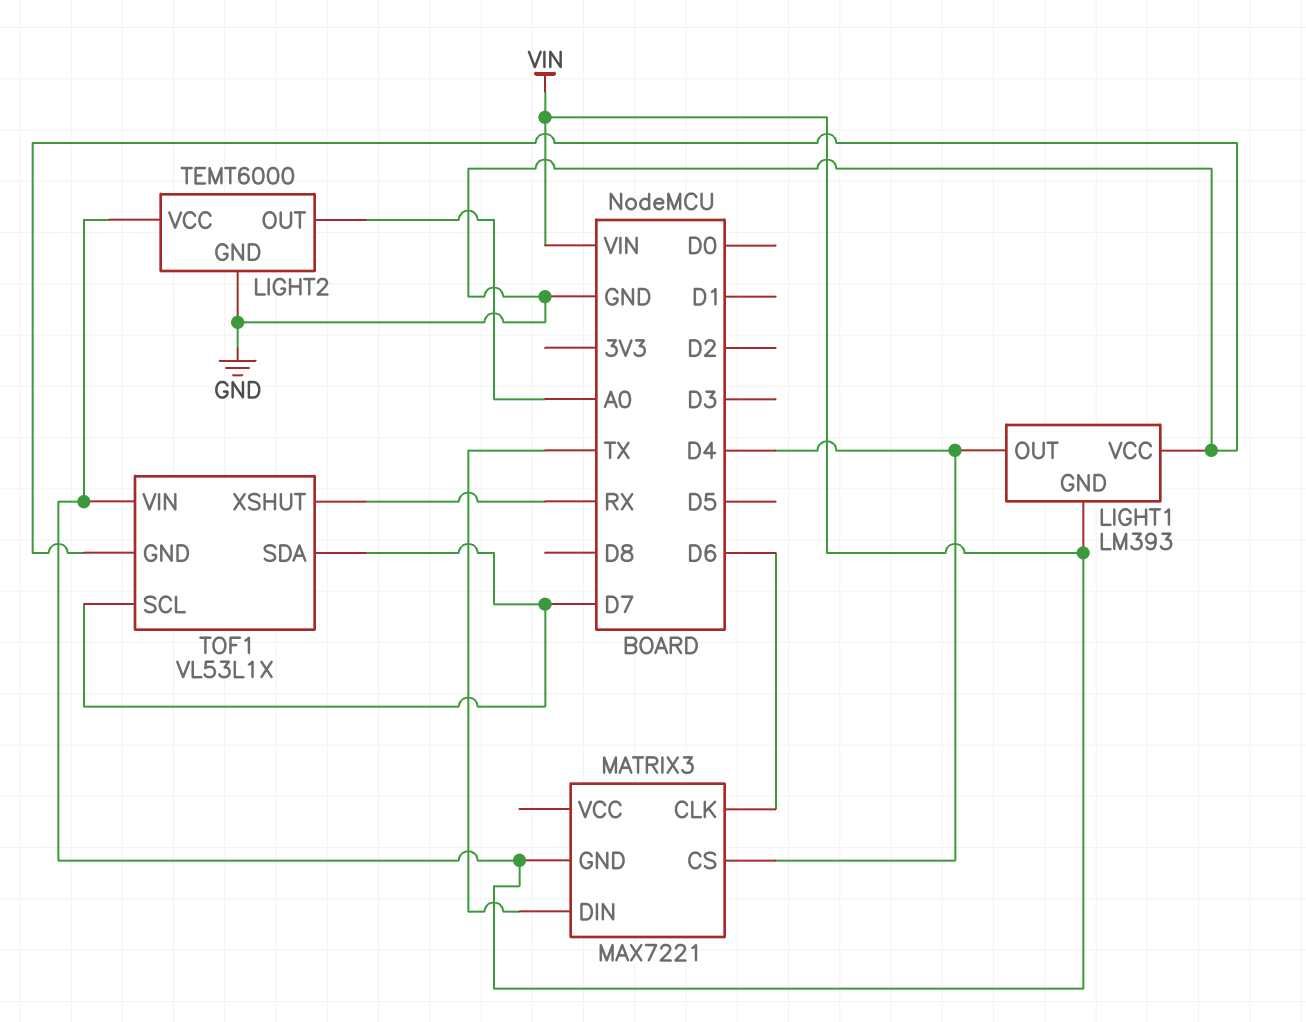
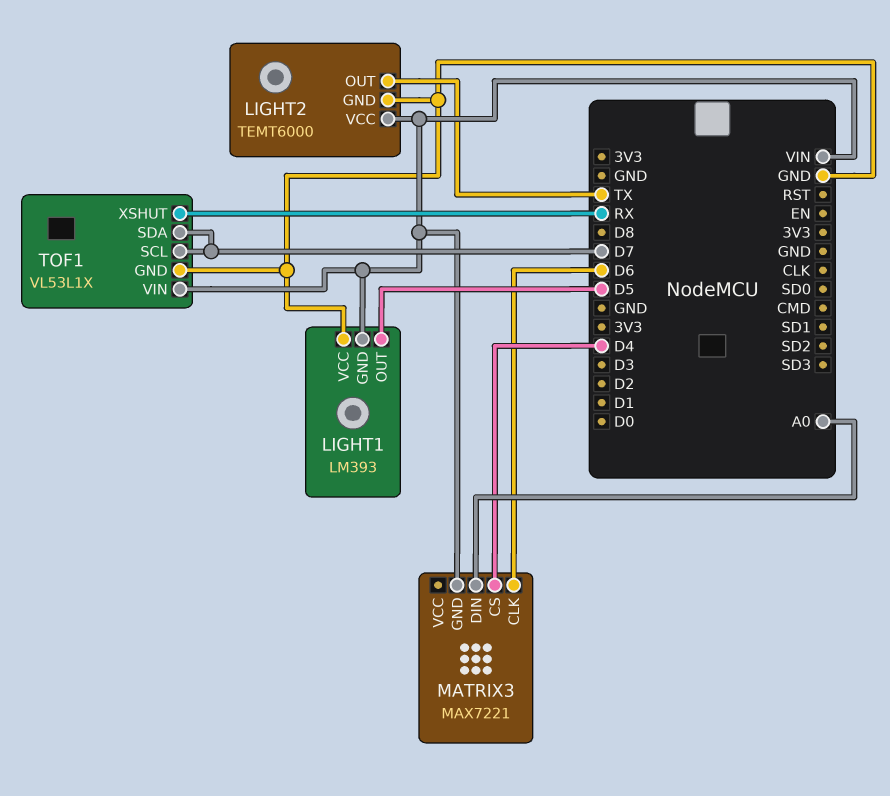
LIGHT1 pin OUT: D4 -> D5
LIGHT2 pin OUT: A0 -> TX
MATRIX3 pin DIN: TX -> A0

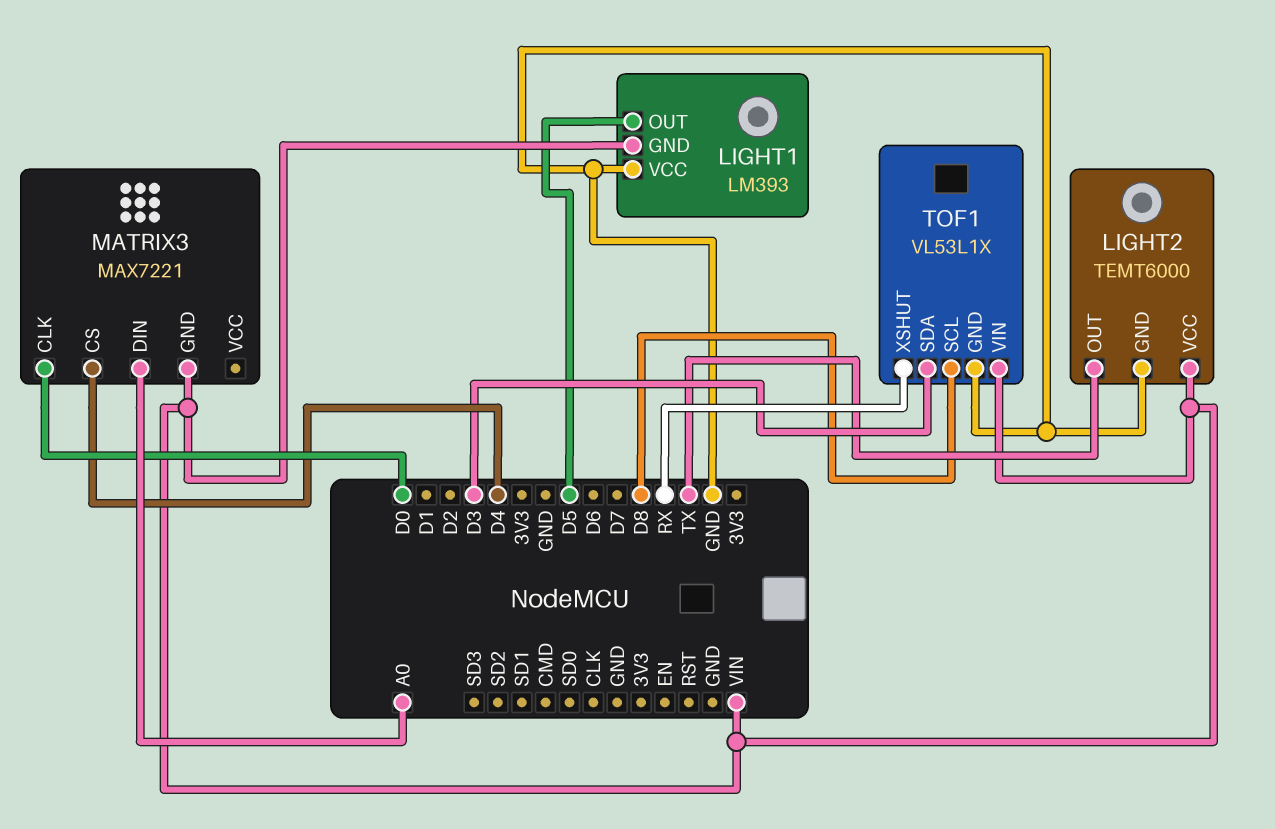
MATRIX3 pin CLK: D6 -> D0
TOF1 pin SCL: D7 -> D8
TOF1 pin SDA: D7 -> D3

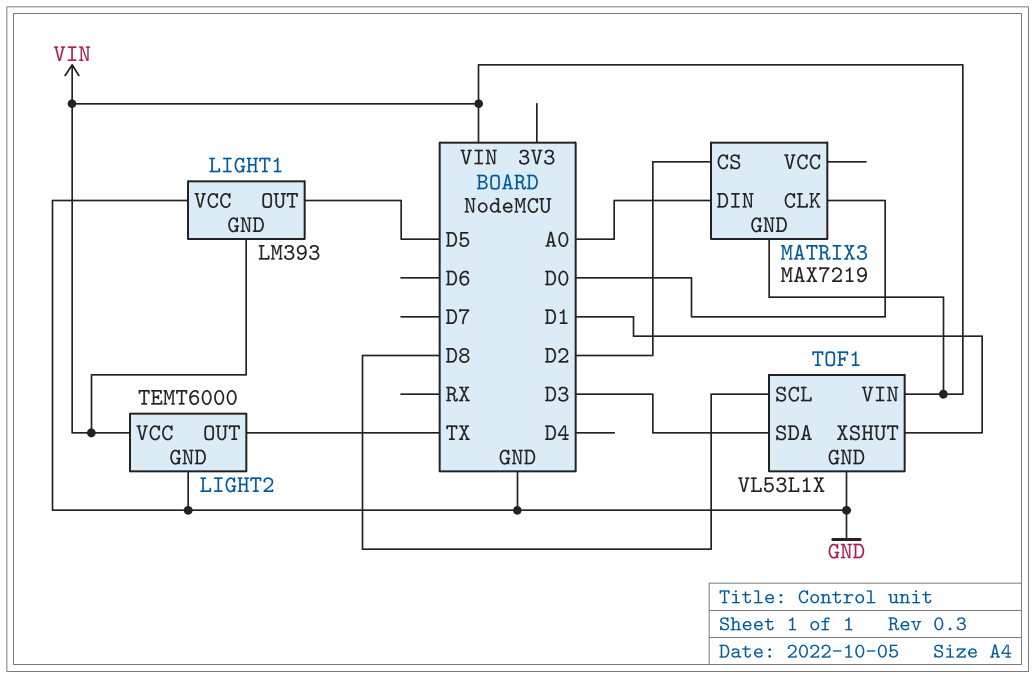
MATRIX3: MAX7221 -> MAX7219
MATRIX3 pin CS: D4 -> D2
TOF1 pin XSHUT: RX -> D1

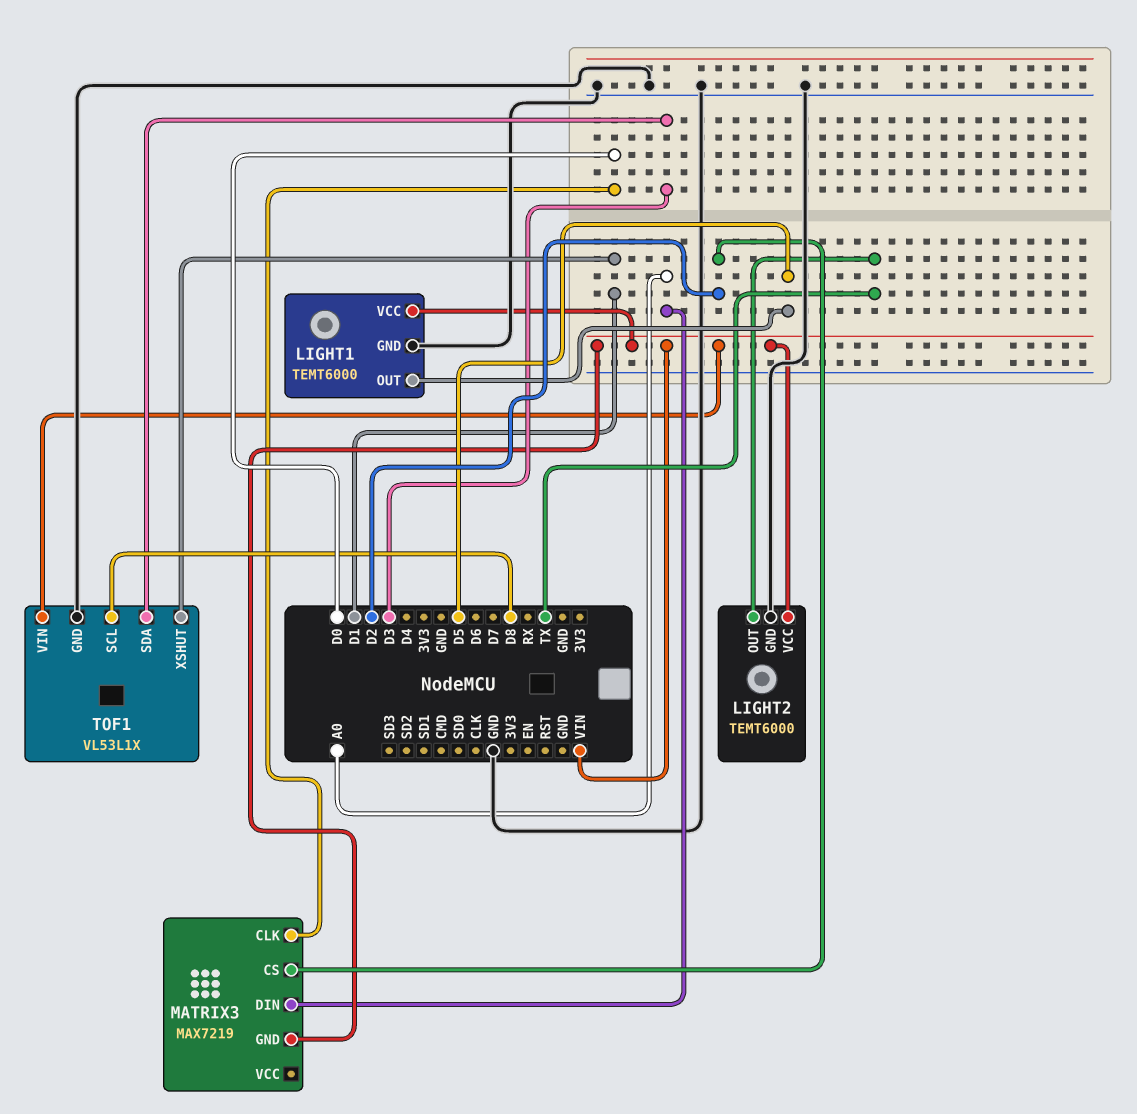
LIGHT1: LM393 -> TEMT6000
LIGHT1 pin GND: VIN -> GND
LIGHT1 pin VCC: GND -> VIN

